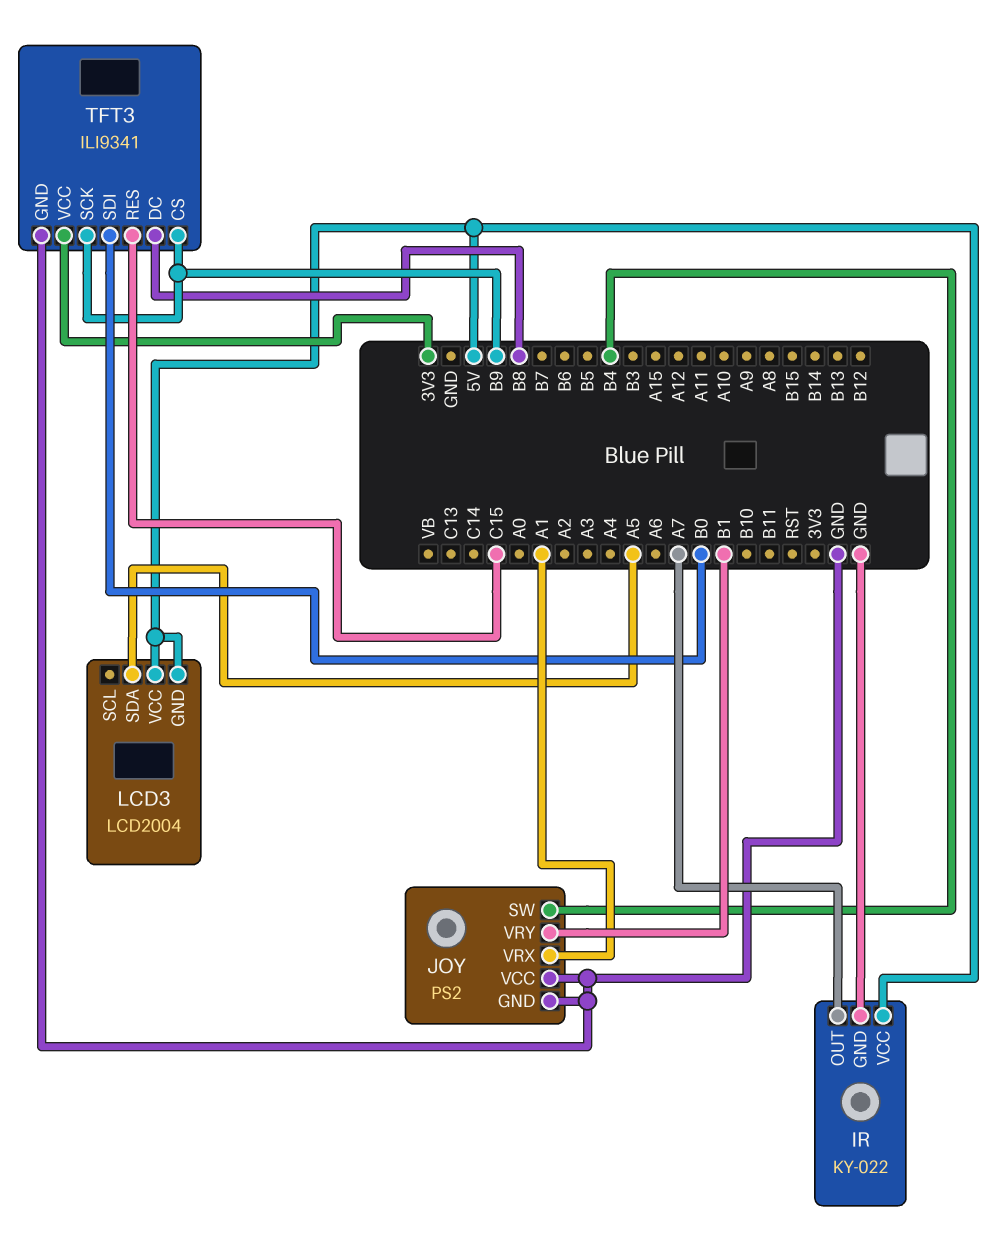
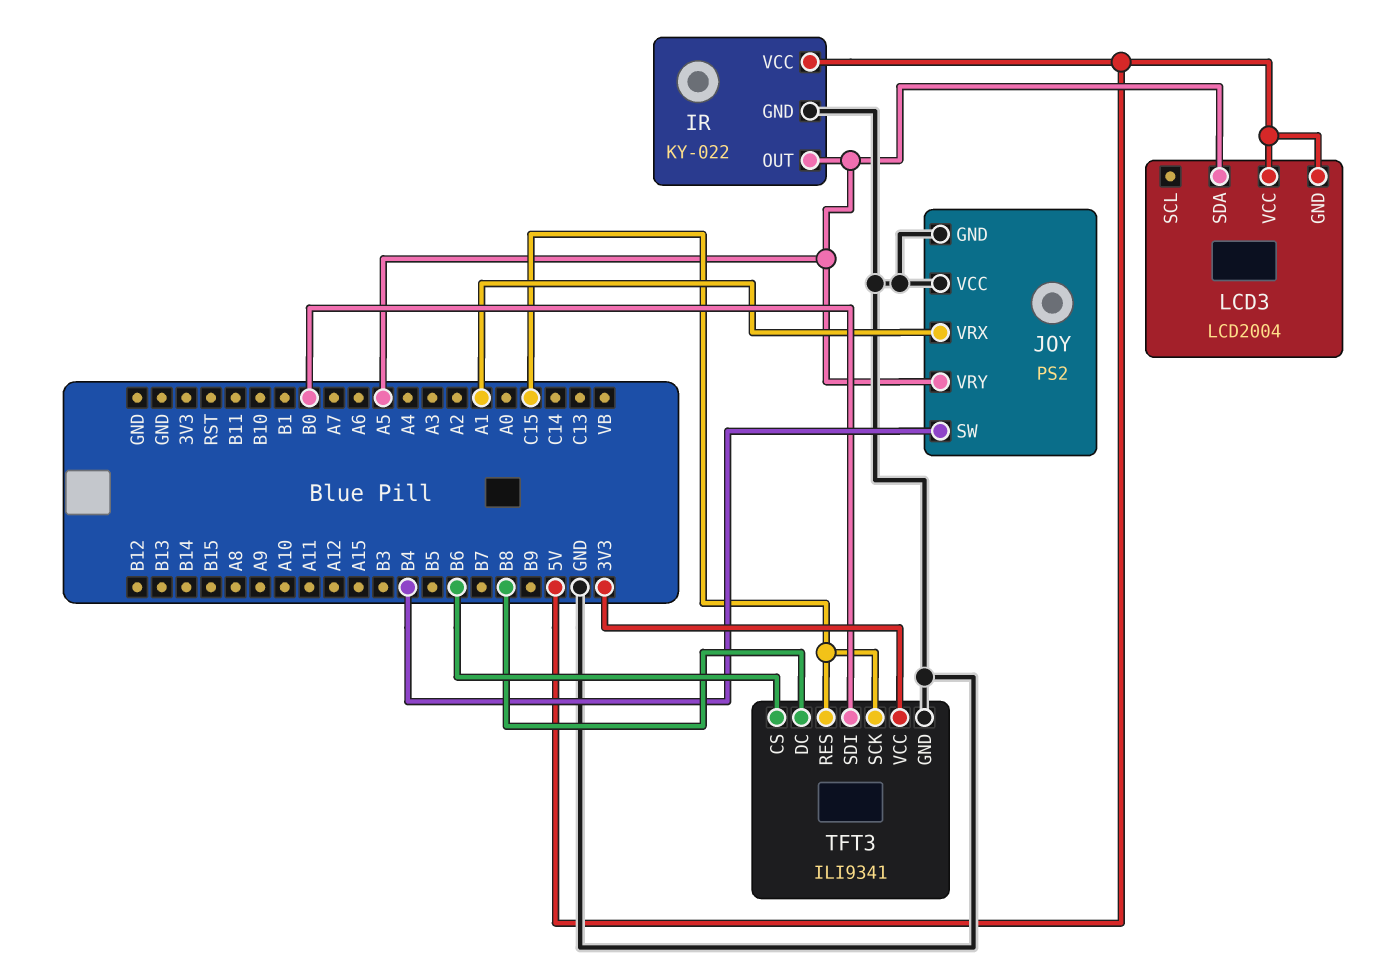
IR pin OUT: A7 -> A5
JOY pin VRY: B1 -> A5
TFT3 pin CS: B9 -> B6
TFT3 pin SCK: B9 -> C15

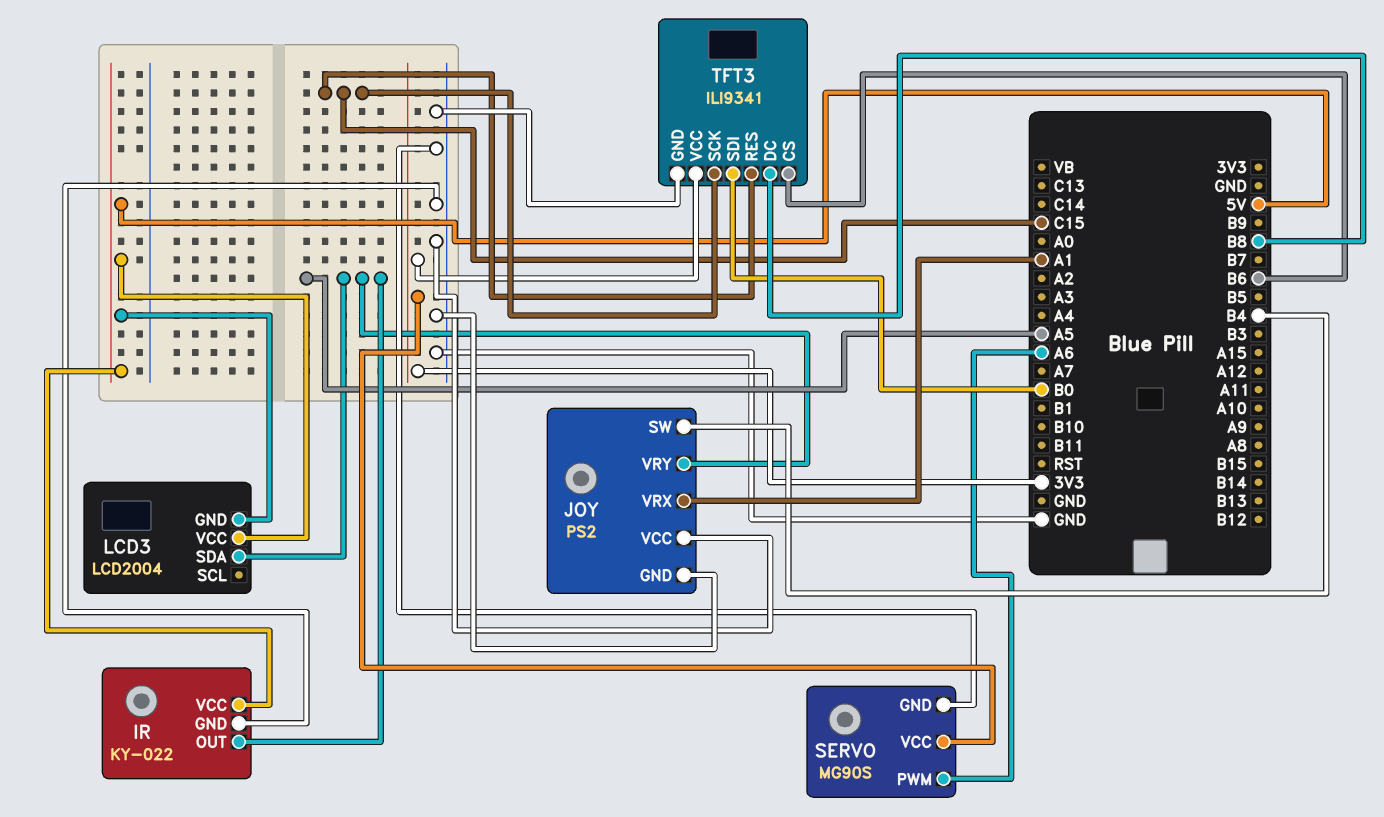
SERVO: none -> MG90S
SERVO pin GND: none -> GND
SERVO pin PWM: none -> A6
SERVO pin VCC: none -> 3V3

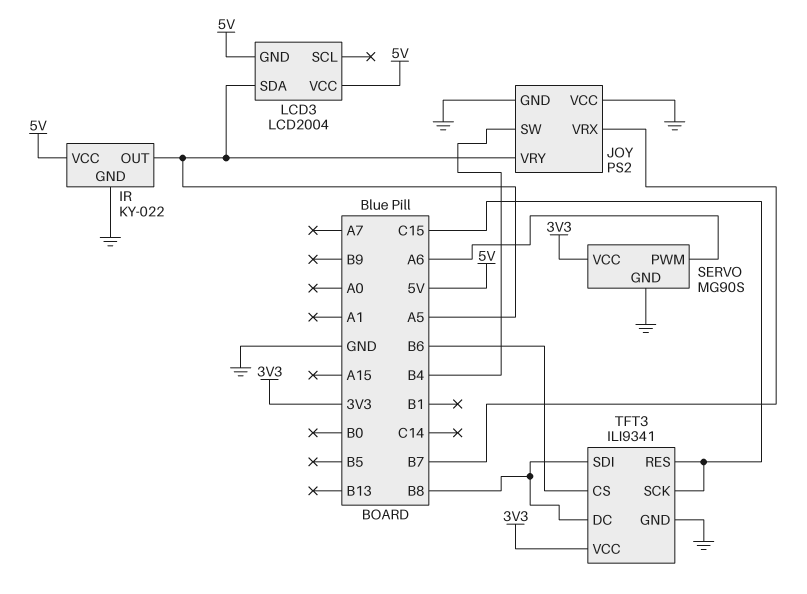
JOY pin VRX: A1 -> B7
TFT3 pin SDI: B0 -> B8

